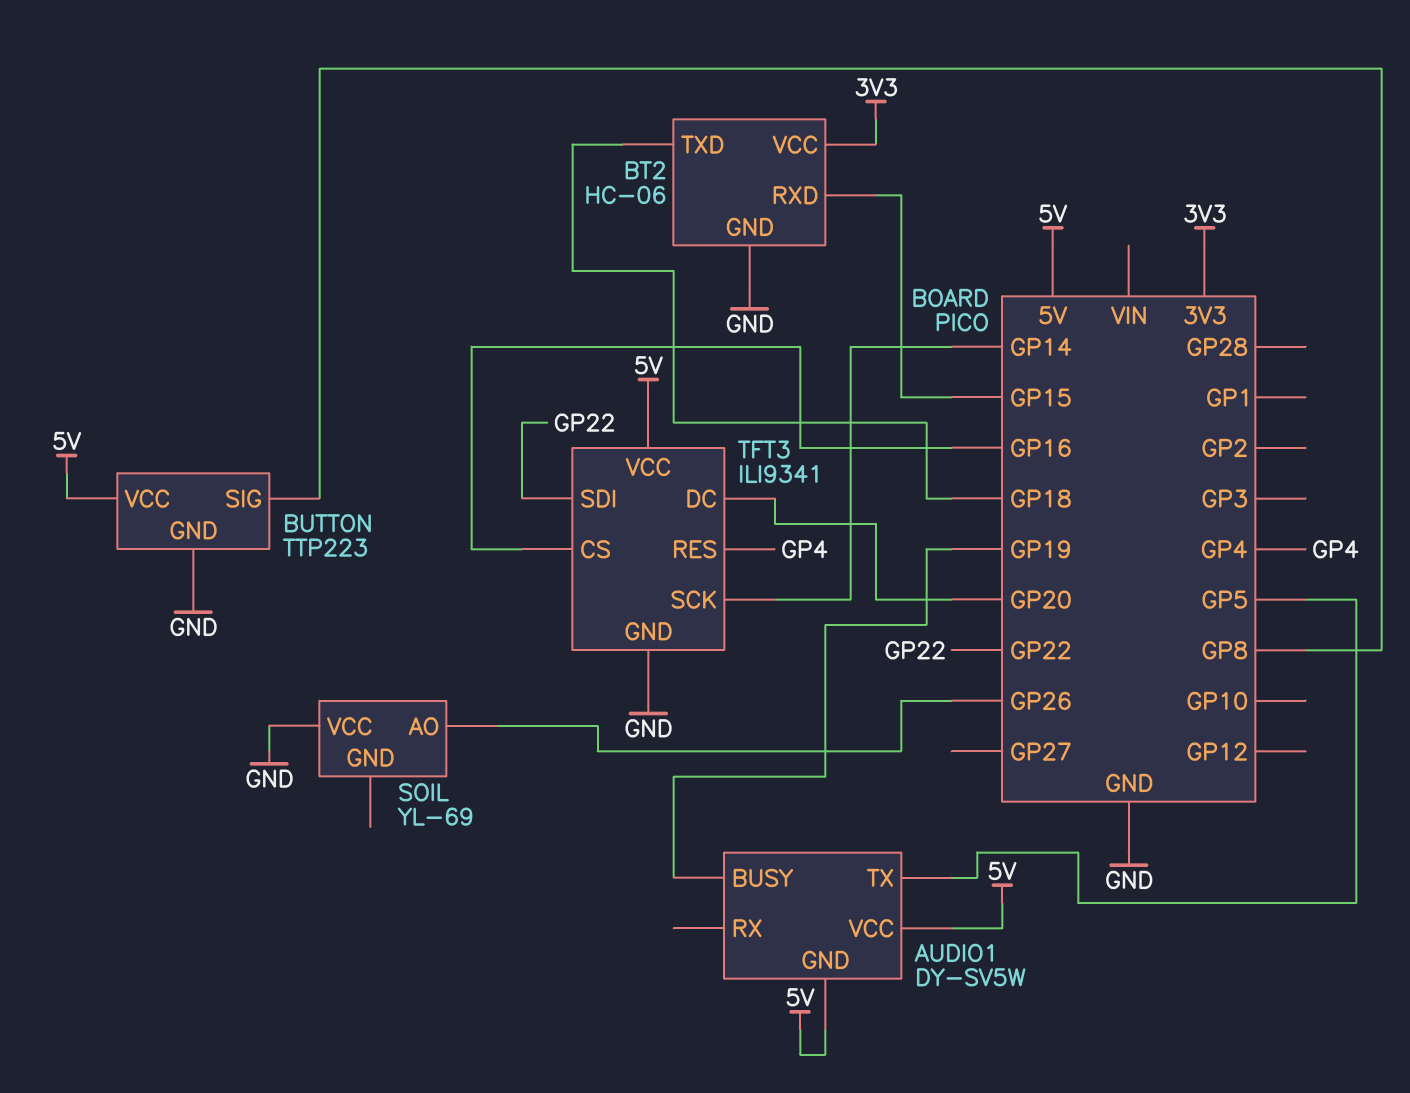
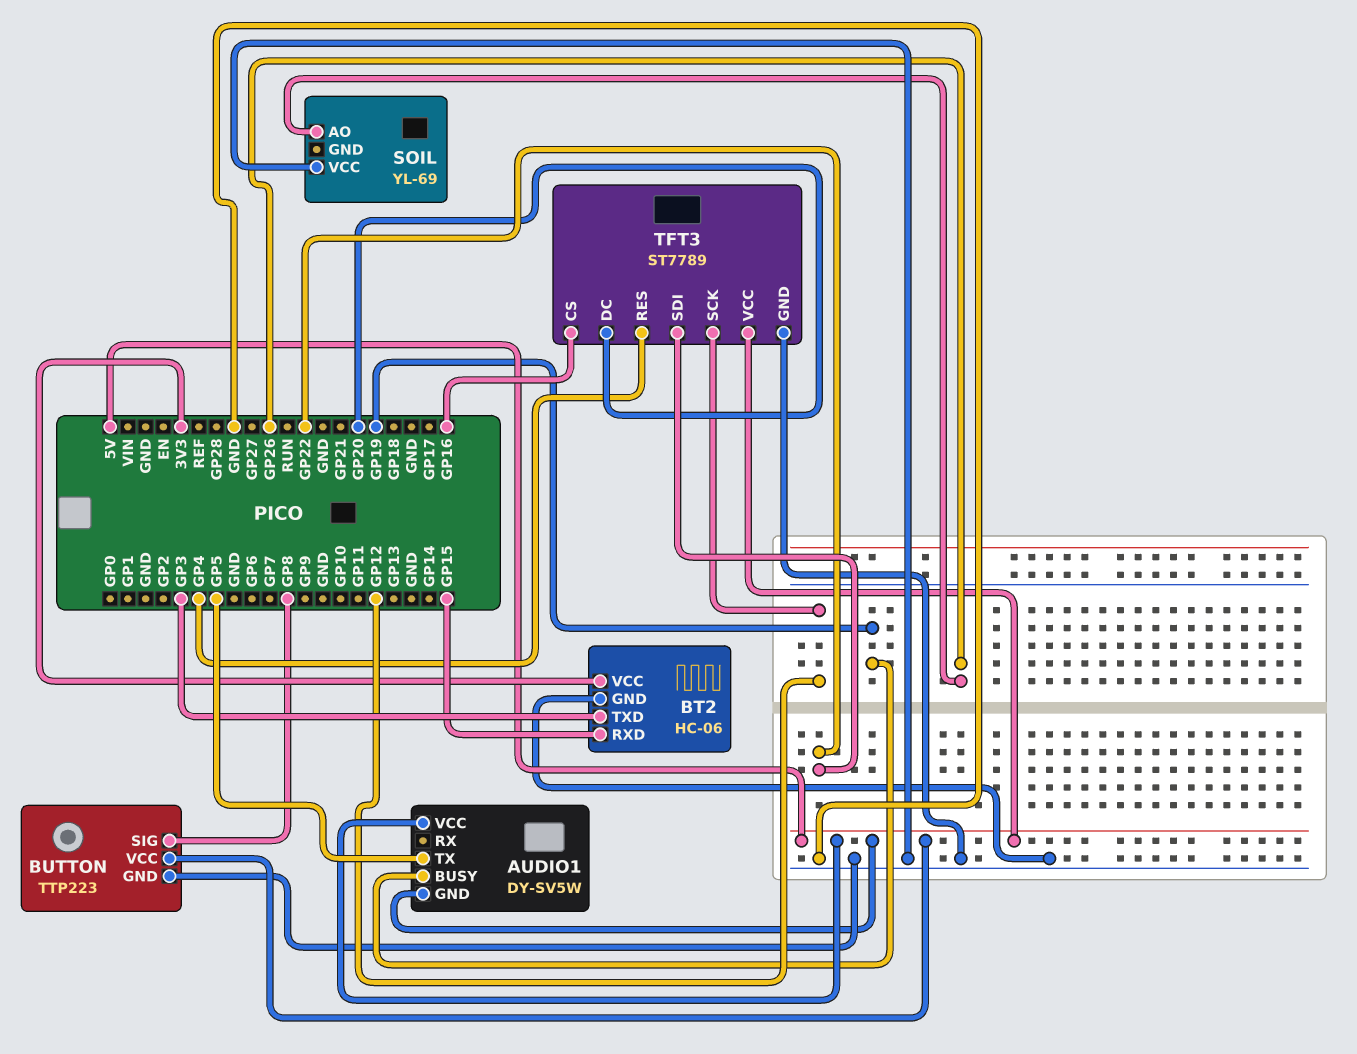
BT2 pin TXD: GP18 -> GP3
TFT3: ILI9341 -> ST7789
TFT3 pin SCK: GP14 -> GP12

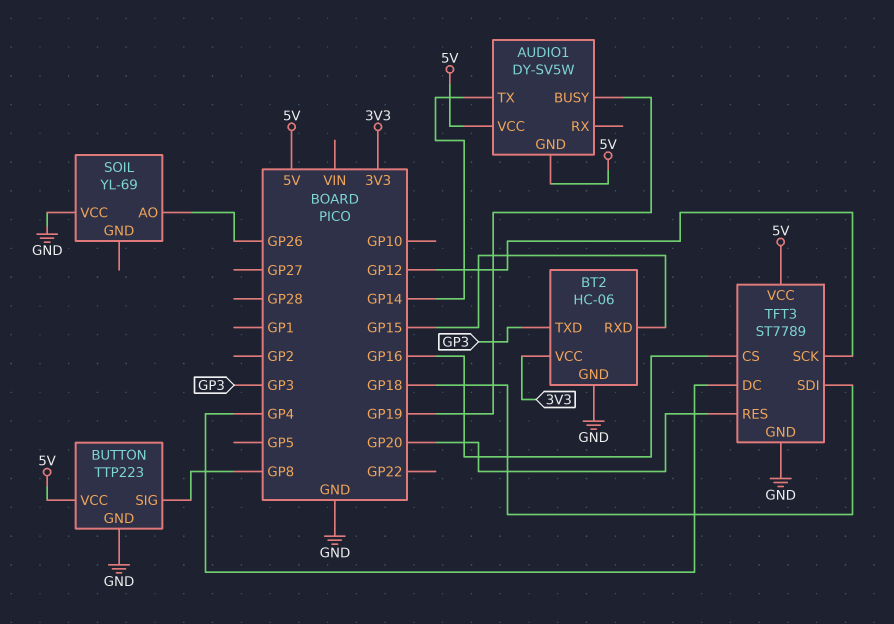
AUDIO1 pin TX: GP5 -> GP14
TFT3 pin DC: GP20 -> GP4
TFT3 pin RES: GP4 -> GP20
TFT3 pin SDI: GP22 -> GP18

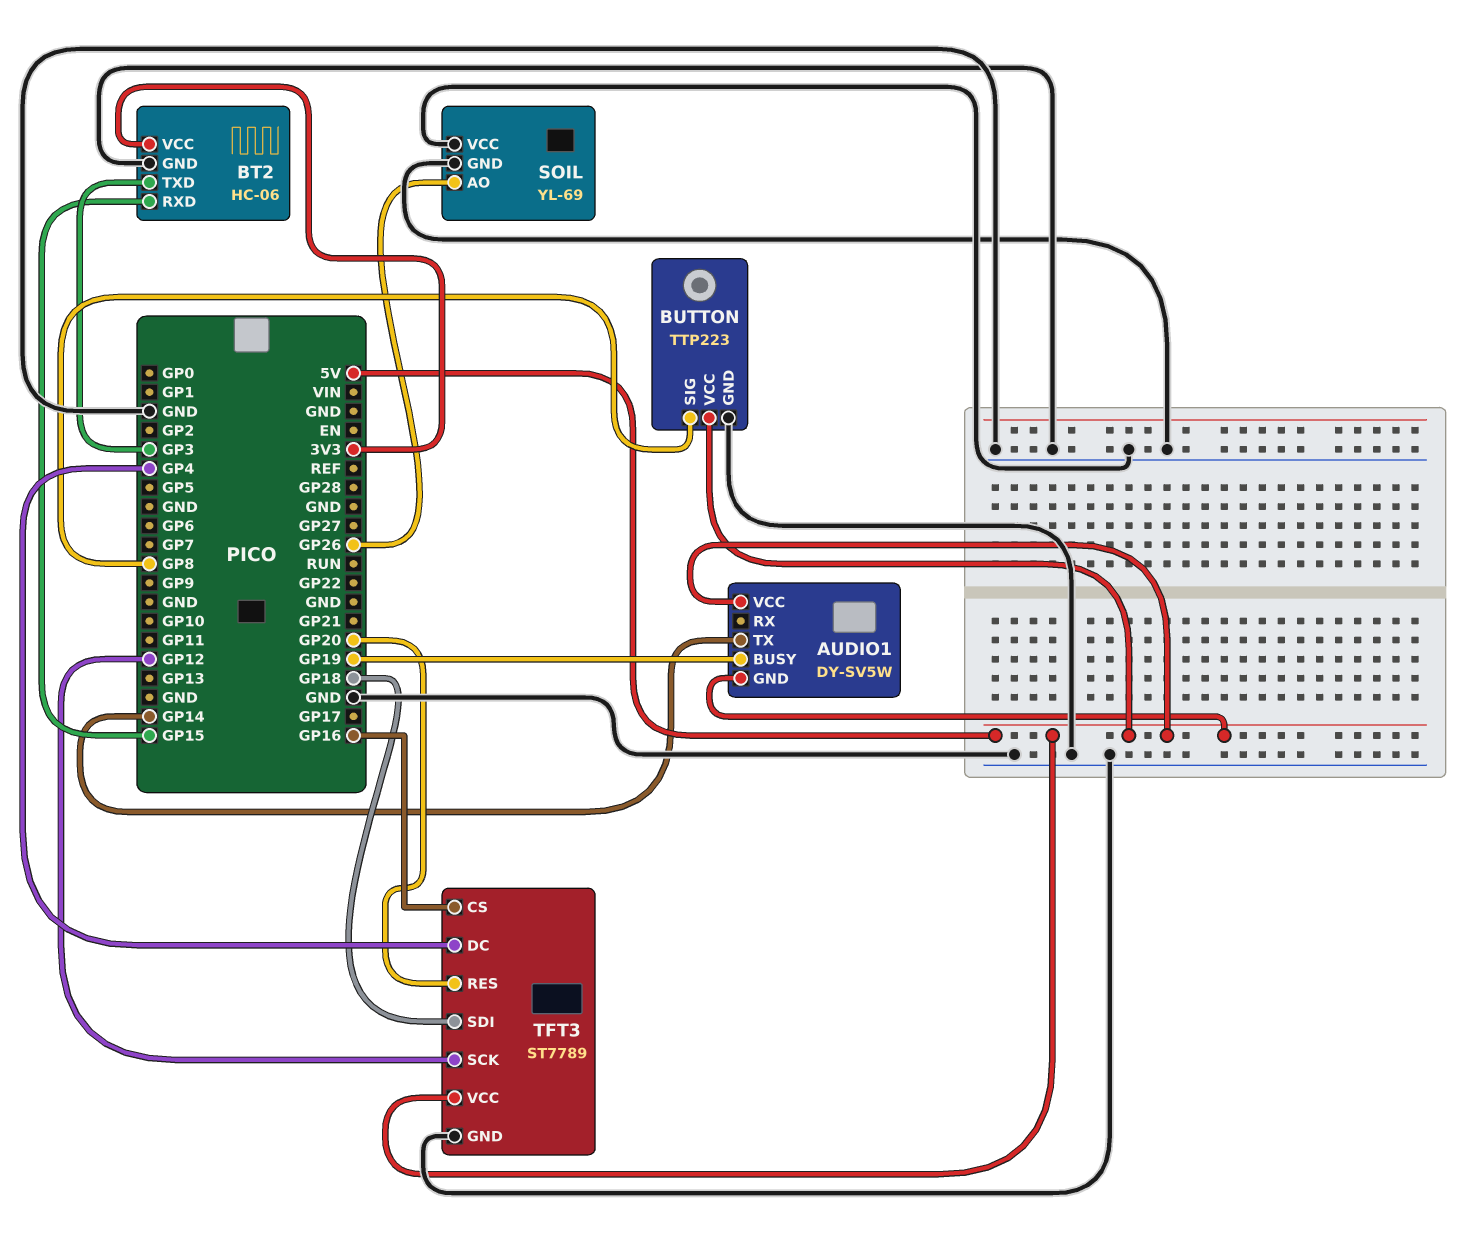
SOIL pin GND: none -> GND

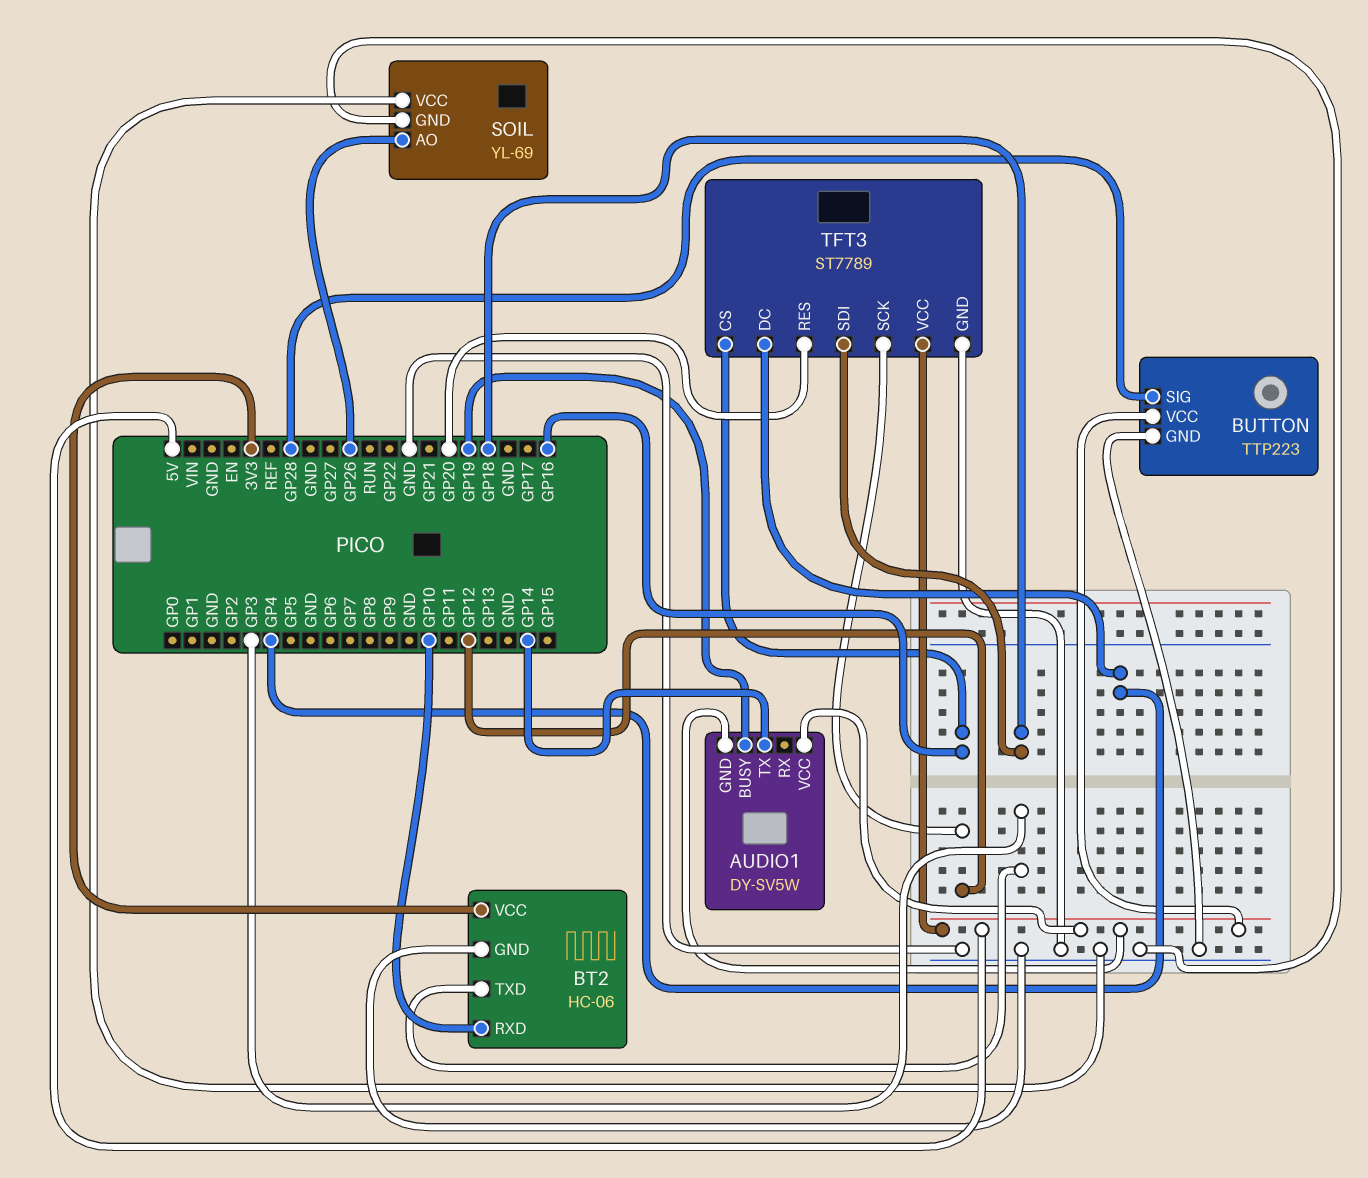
BT2 pin RXD: GP15 -> GP10
BUTTON pin SIG: GP8 -> GP28

